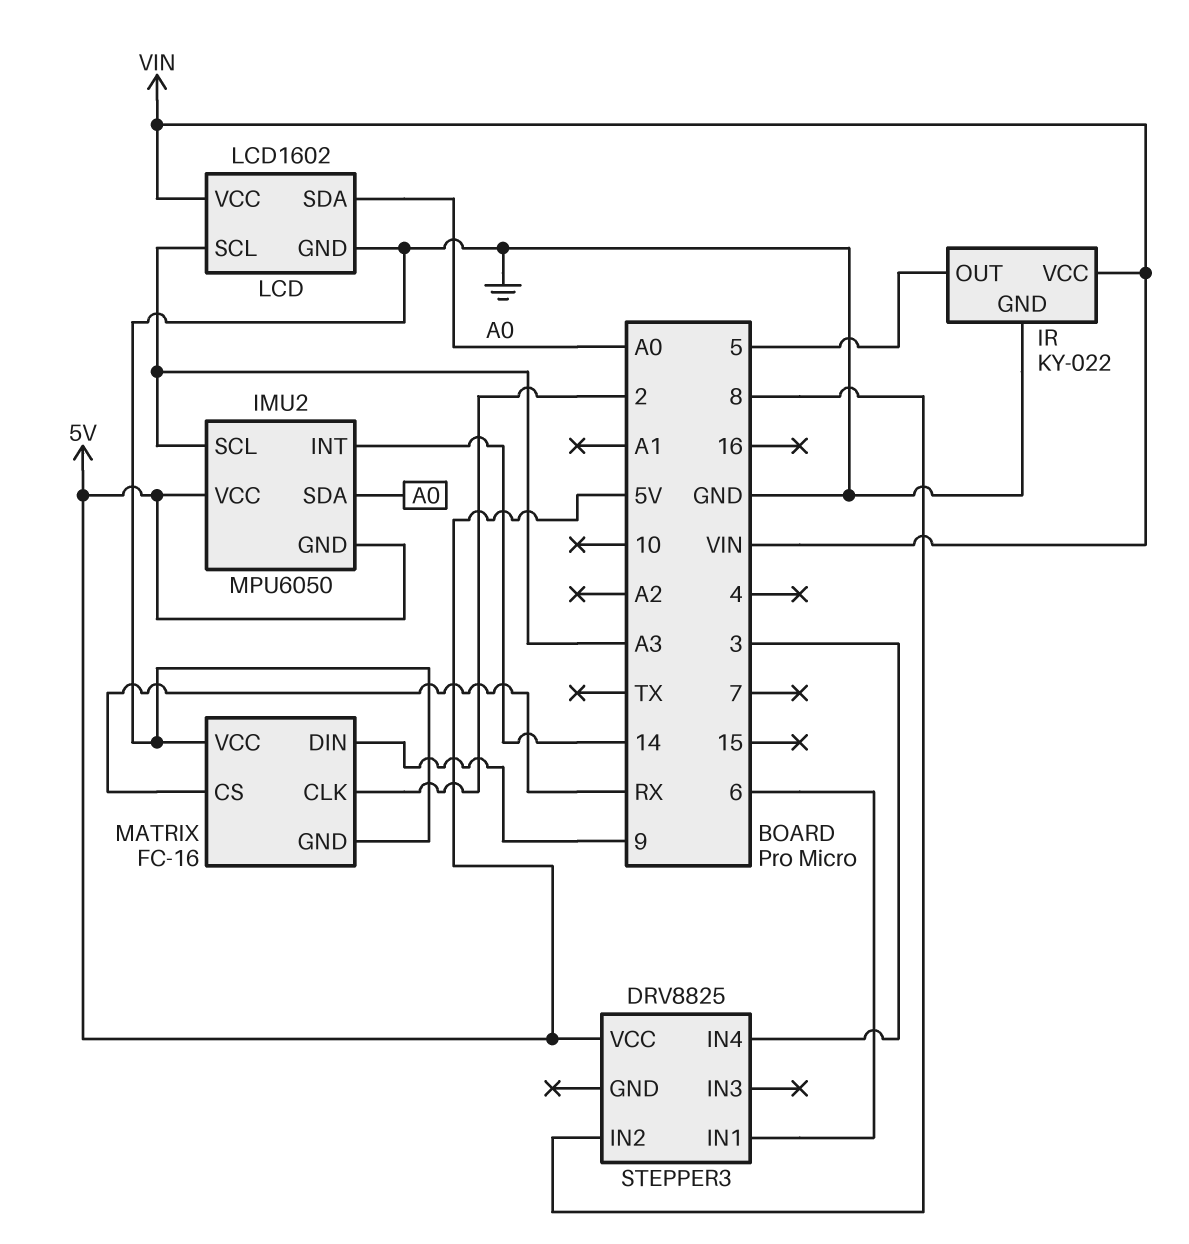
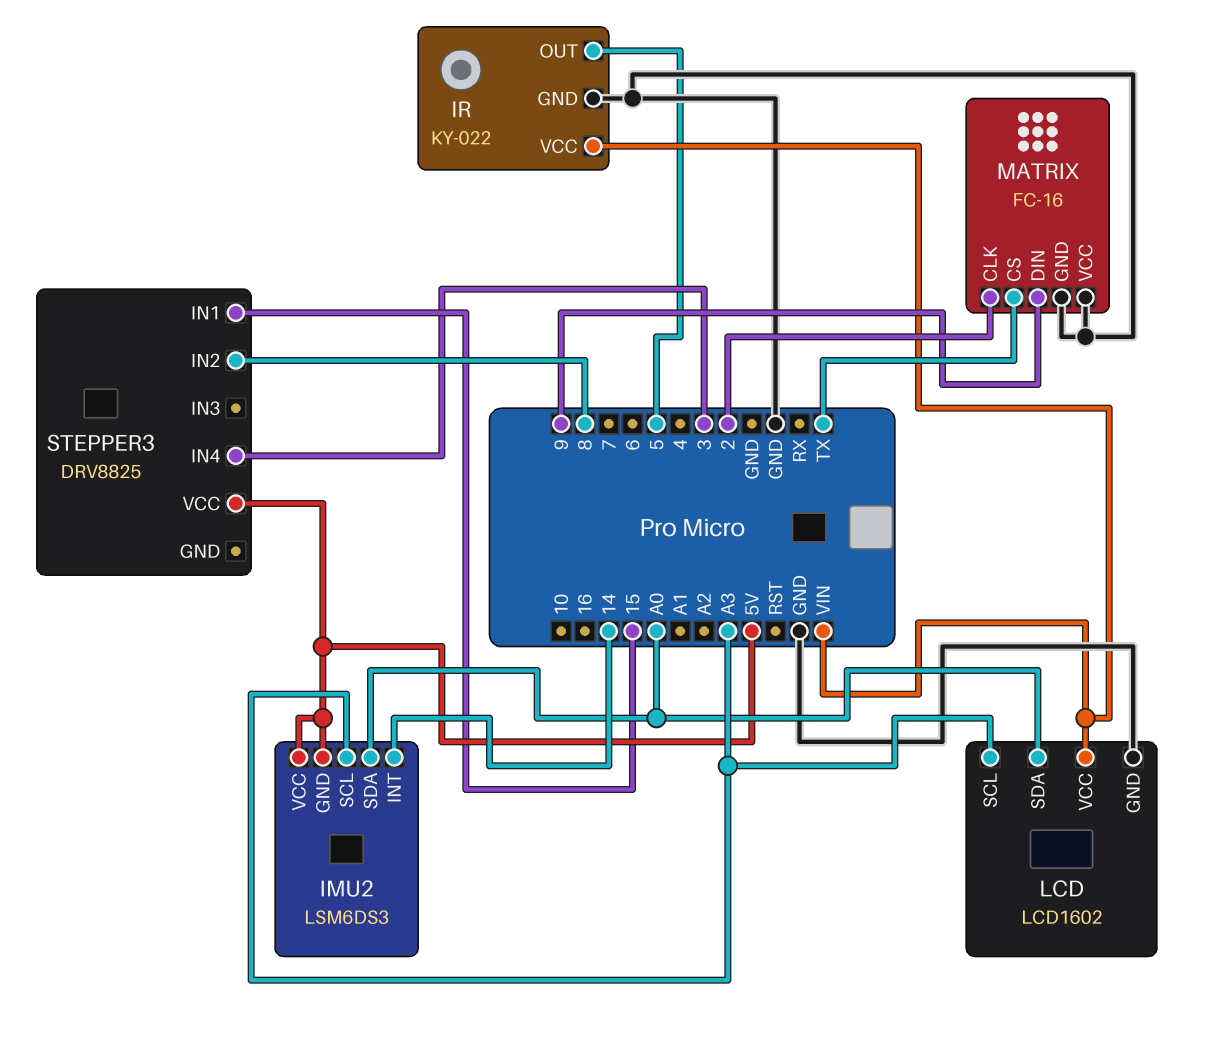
IMU2: MPU6050 -> LSM6DS3
MATRIX pin CS: RX -> TX
STEPPER3 pin IN1: 6 -> 15

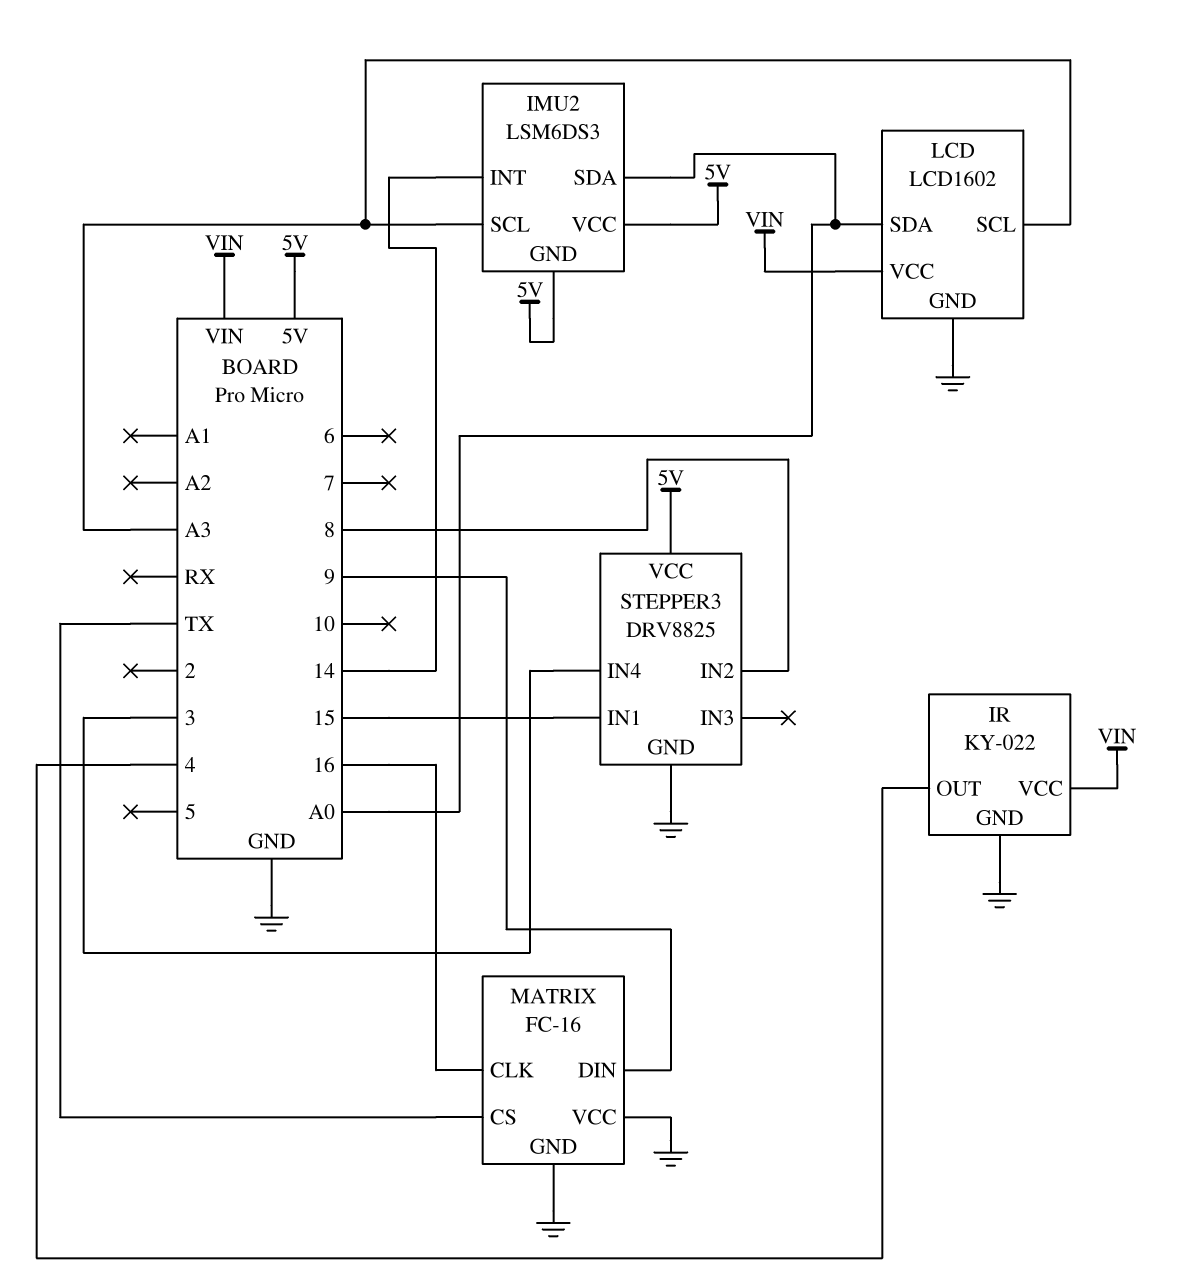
IR pin OUT: 5 -> 4
MATRIX pin CLK: 2 -> 16
STEPPER3 pin GND: none -> GND

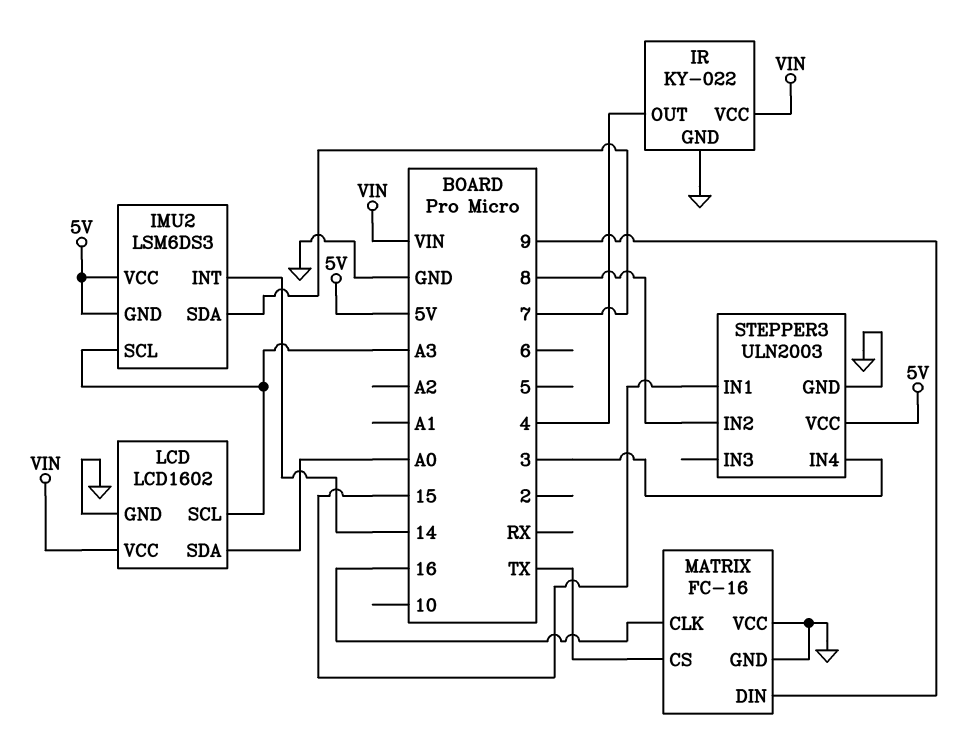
IMU2 pin SDA: A0 -> 7
STEPPER3: DRV8825 -> ULN2003

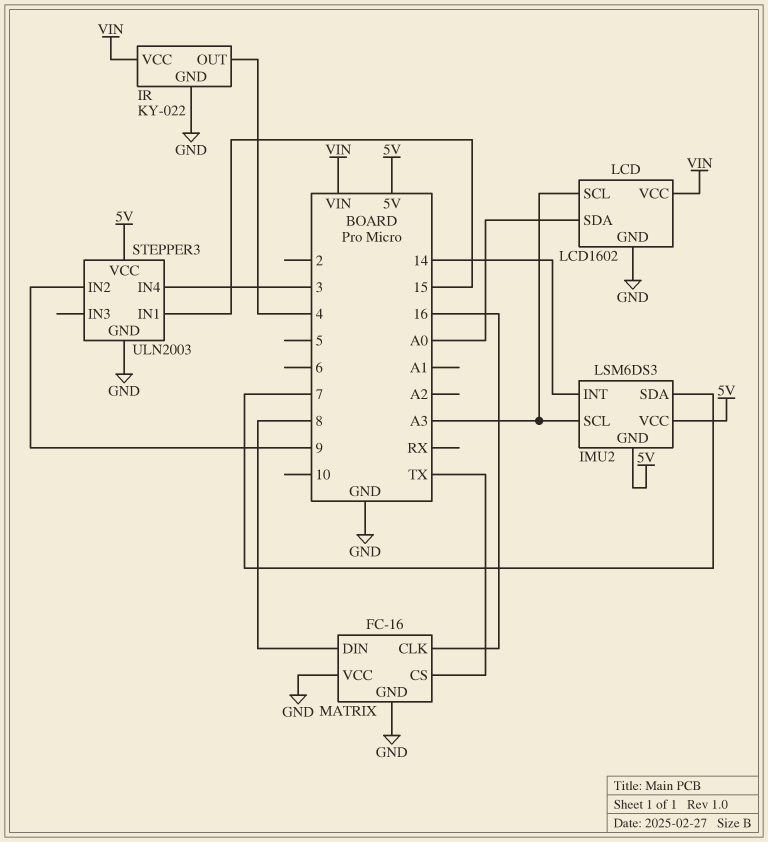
MATRIX pin DIN: 9 -> 8
STEPPER3 pin IN2: 8 -> 9

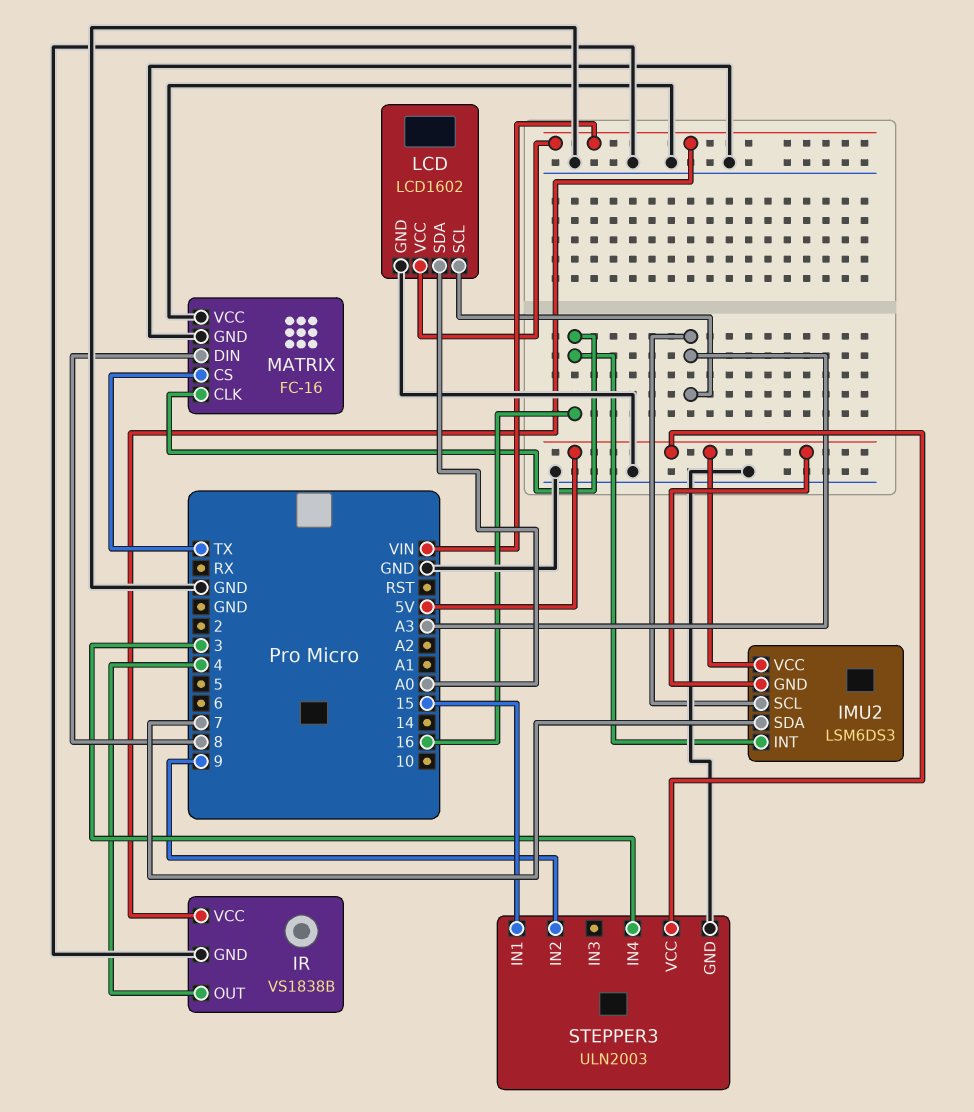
IMU2 pin INT: 14 -> 16
IR: KY-022 -> VS1838B

